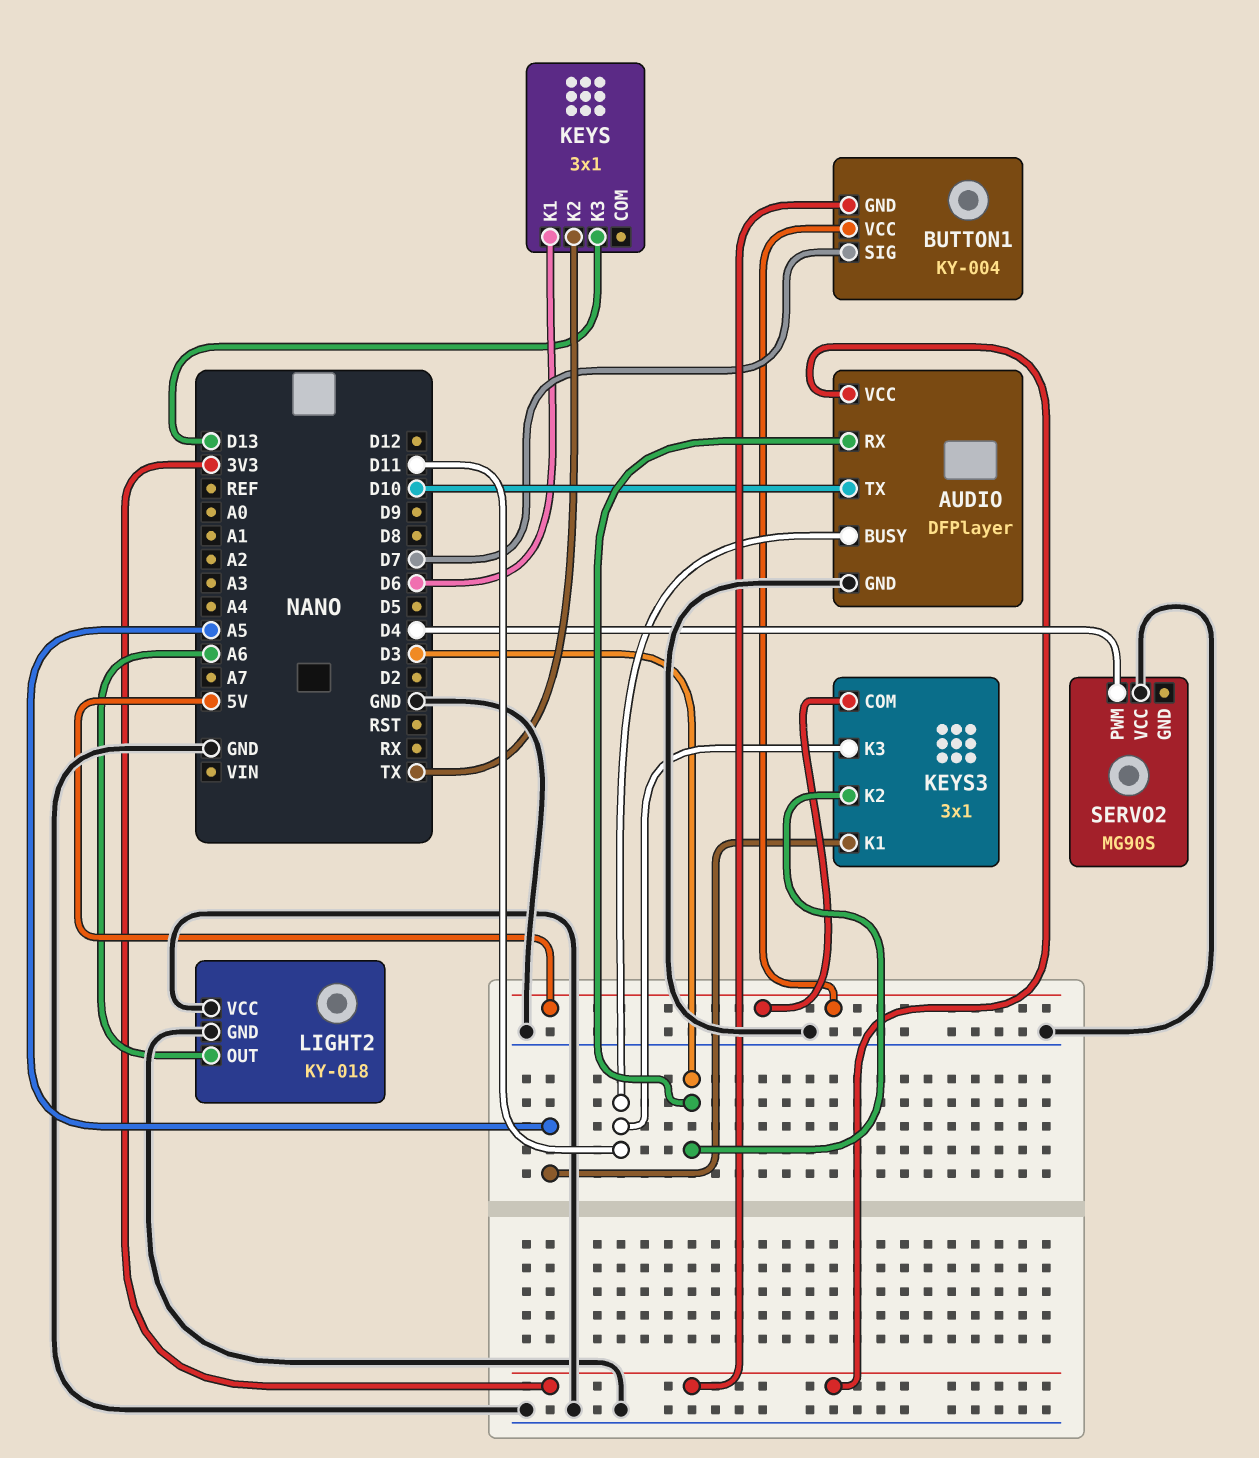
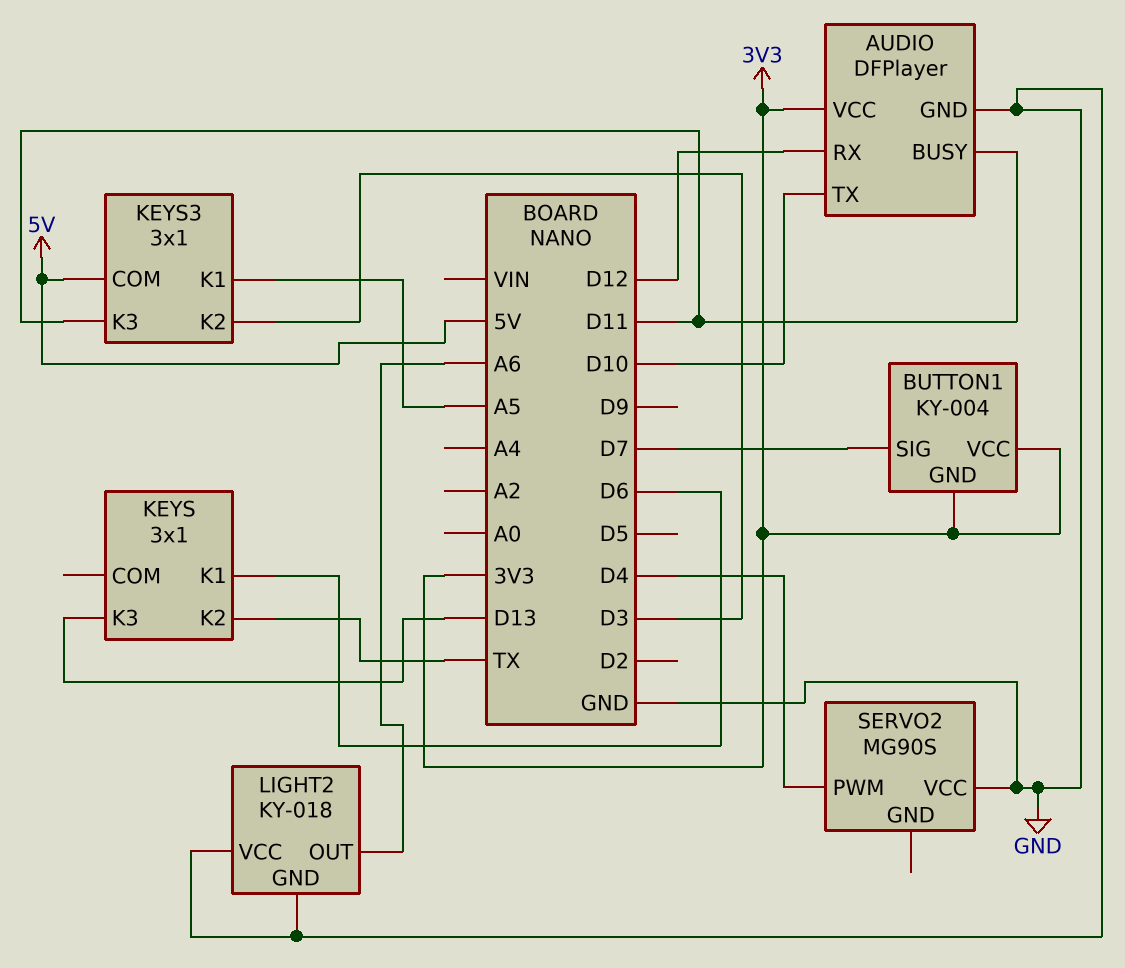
AUDIO pin RX: D3 -> D12
BUTTON1 pin VCC: 5V -> 3V3

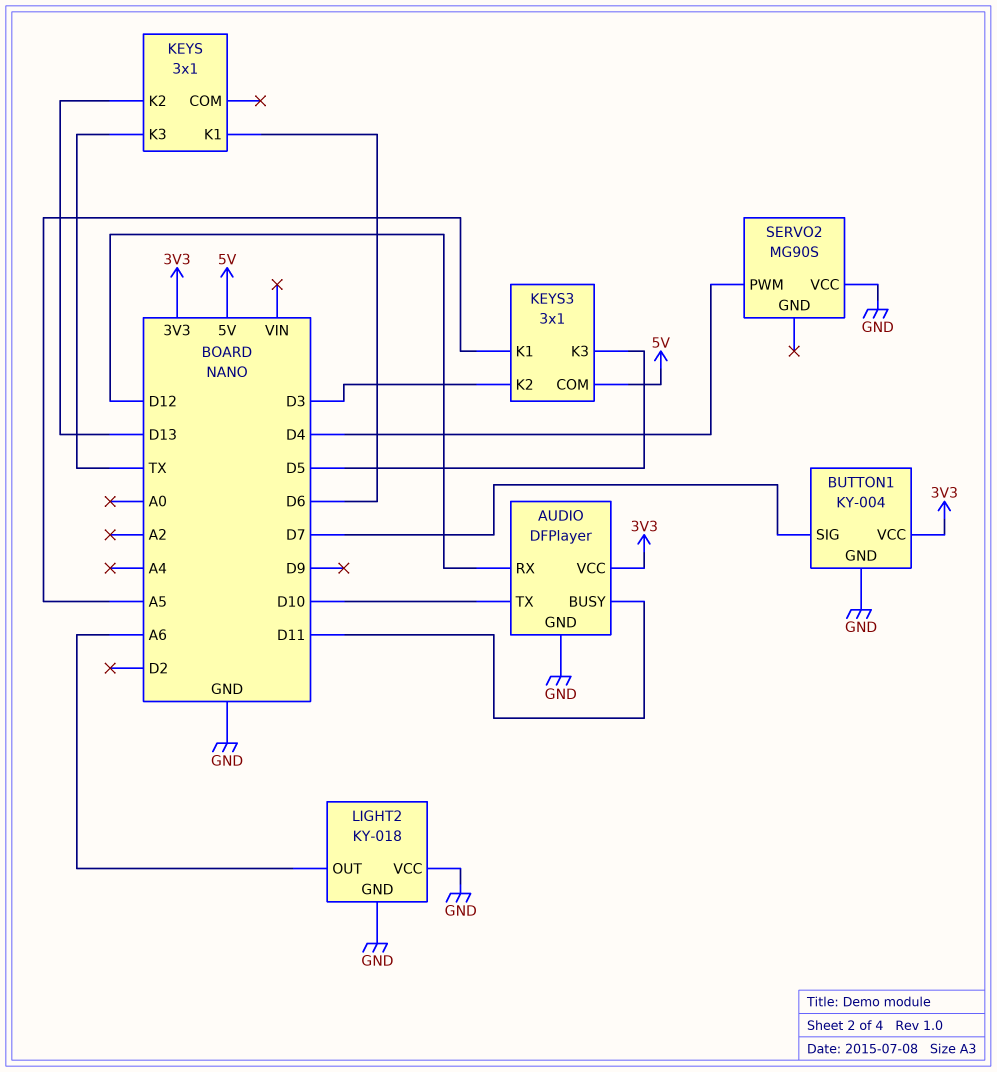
BUTTON1 pin GND: 3V3 -> GND
KEYS pin K2: TX -> D13
KEYS pin K3: D13 -> TX
KEYS3 pin K3: D11 -> D5

